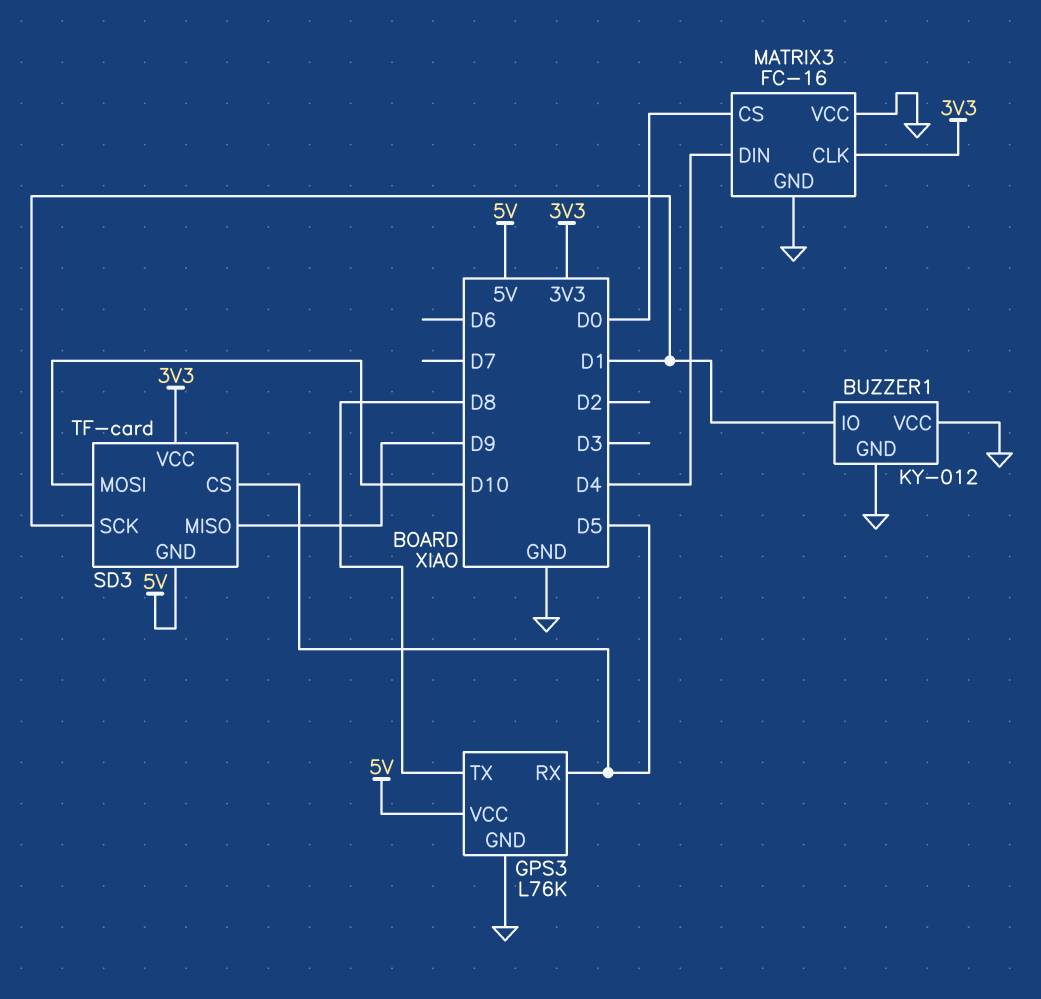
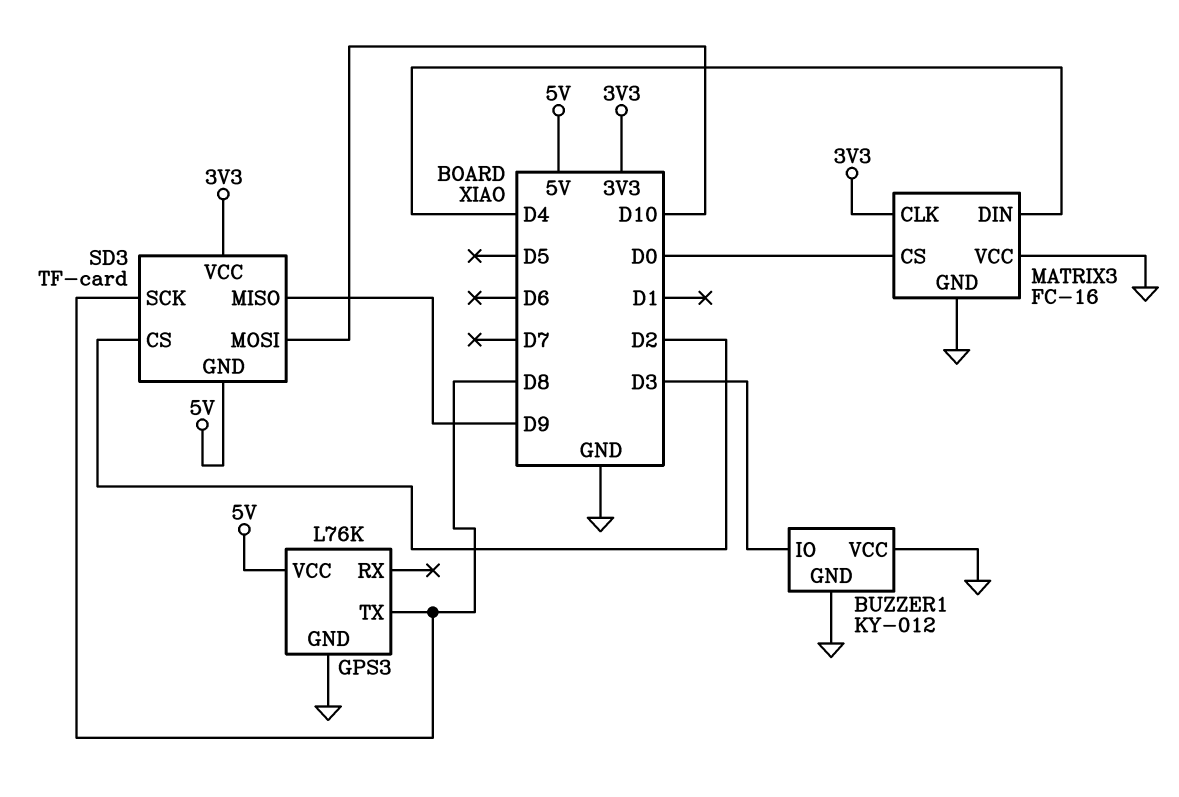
BUZZER1 pin IO: D1 -> D3
GPS3 pin RX: D5 -> none
SD3 pin CS: D5 -> D2
SD3 pin SCK: D1 -> D8

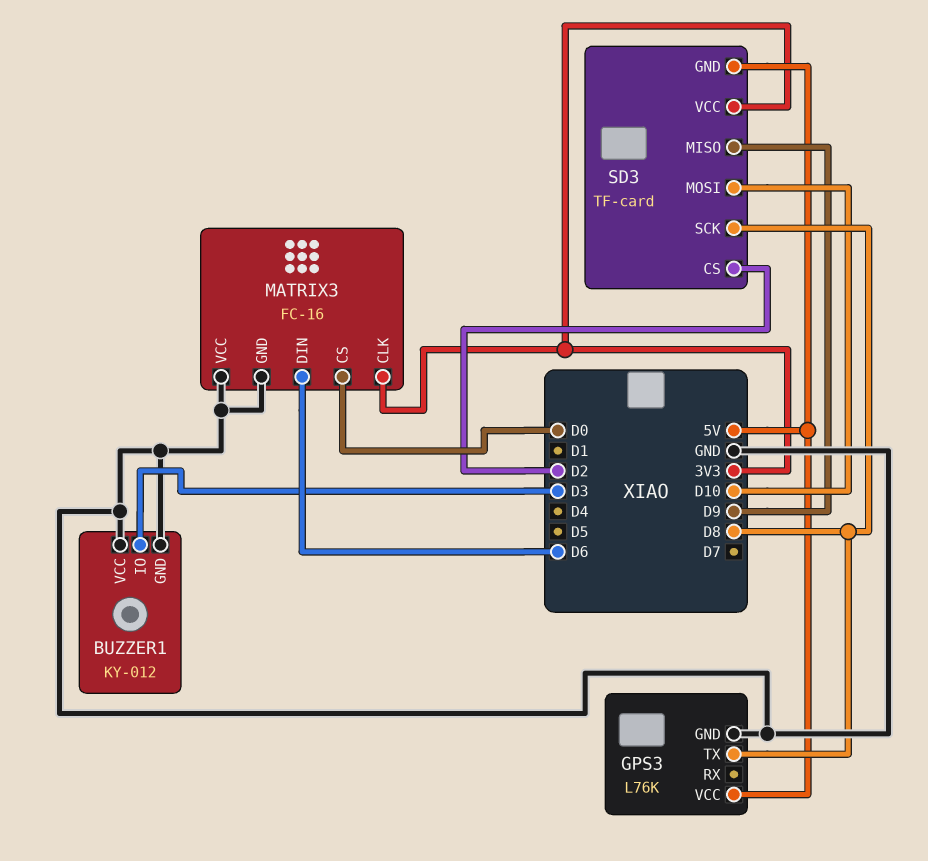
MATRIX3 pin DIN: D4 -> D6

